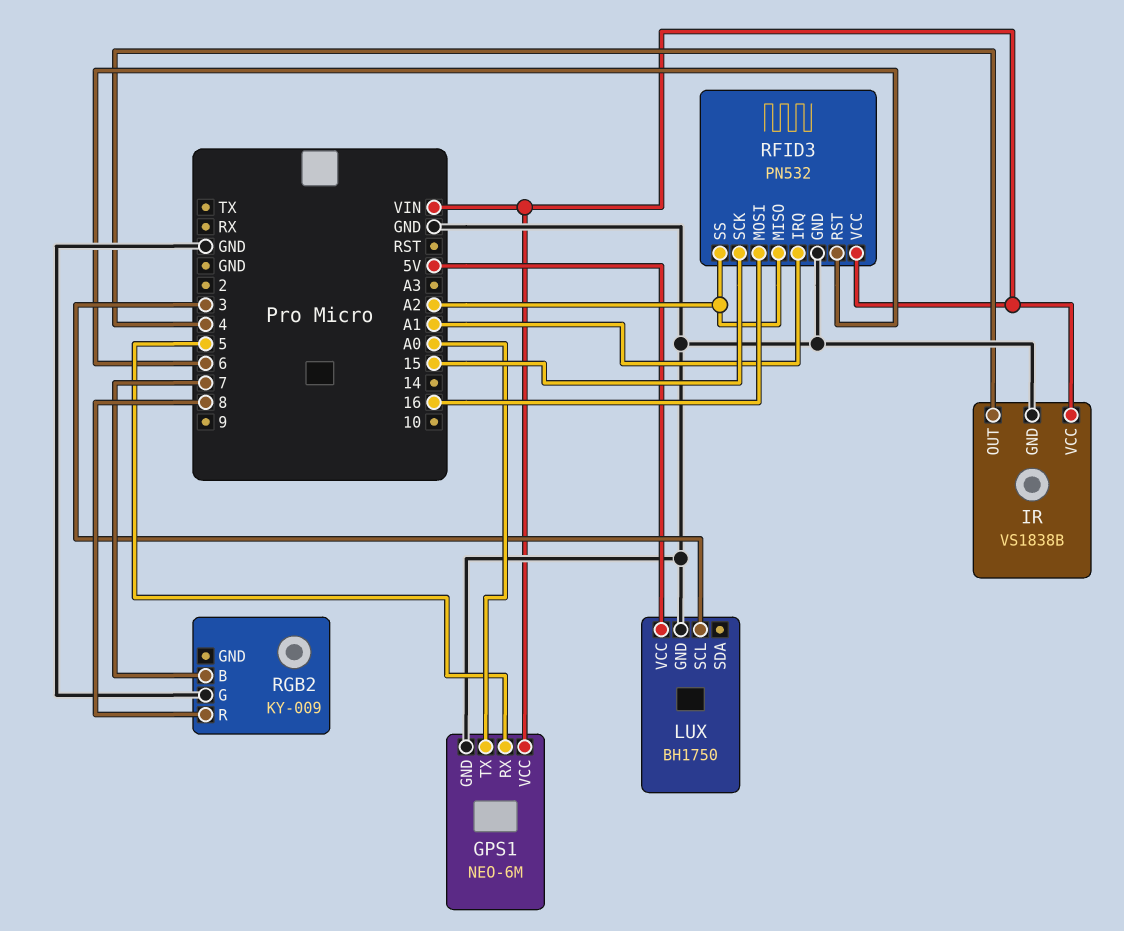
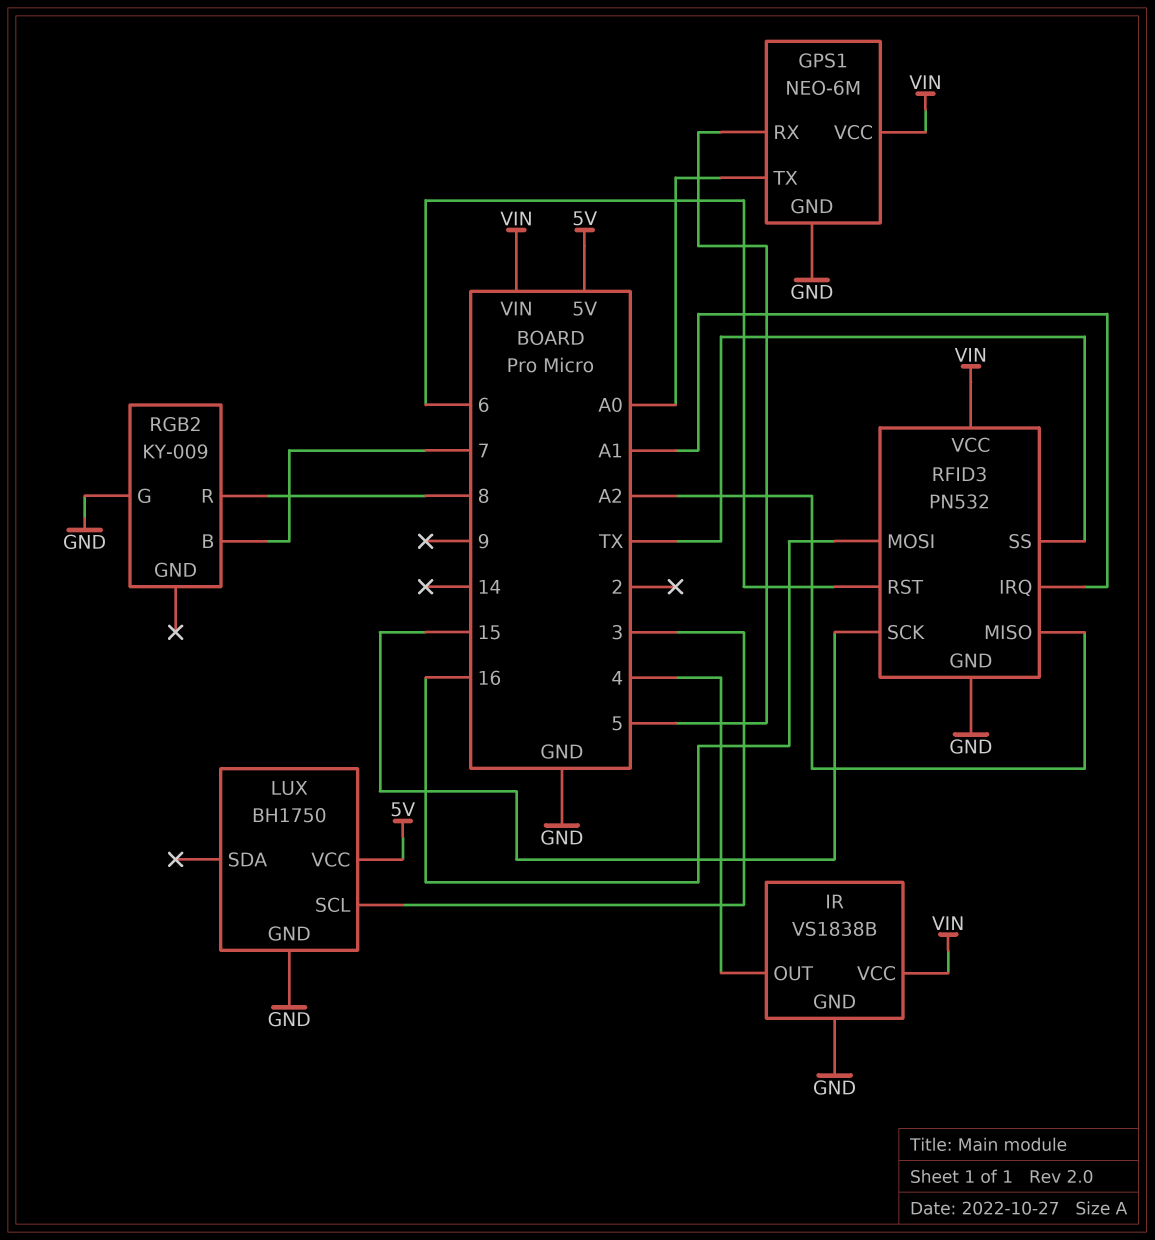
RFID3 pin SS: A2 -> TX

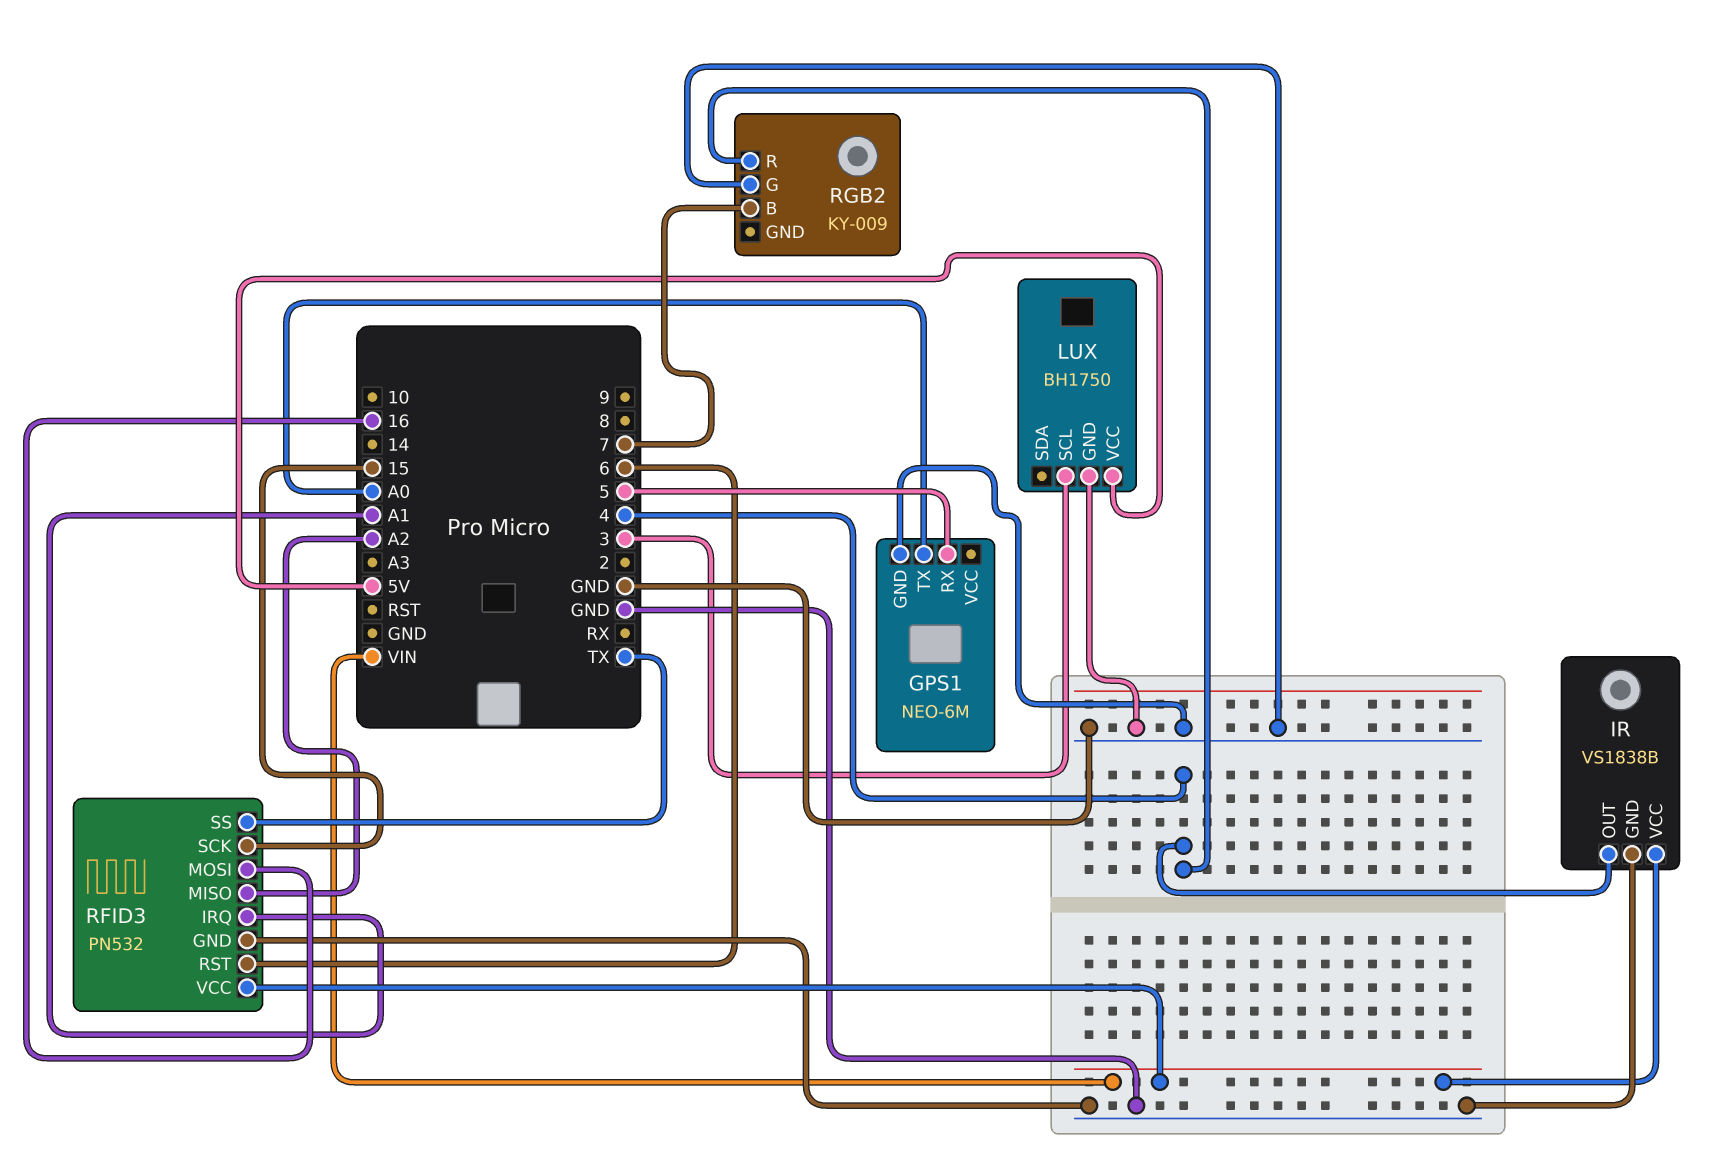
GPS1 pin VCC: VIN -> none
RGB2 pin R: 8 -> 4

